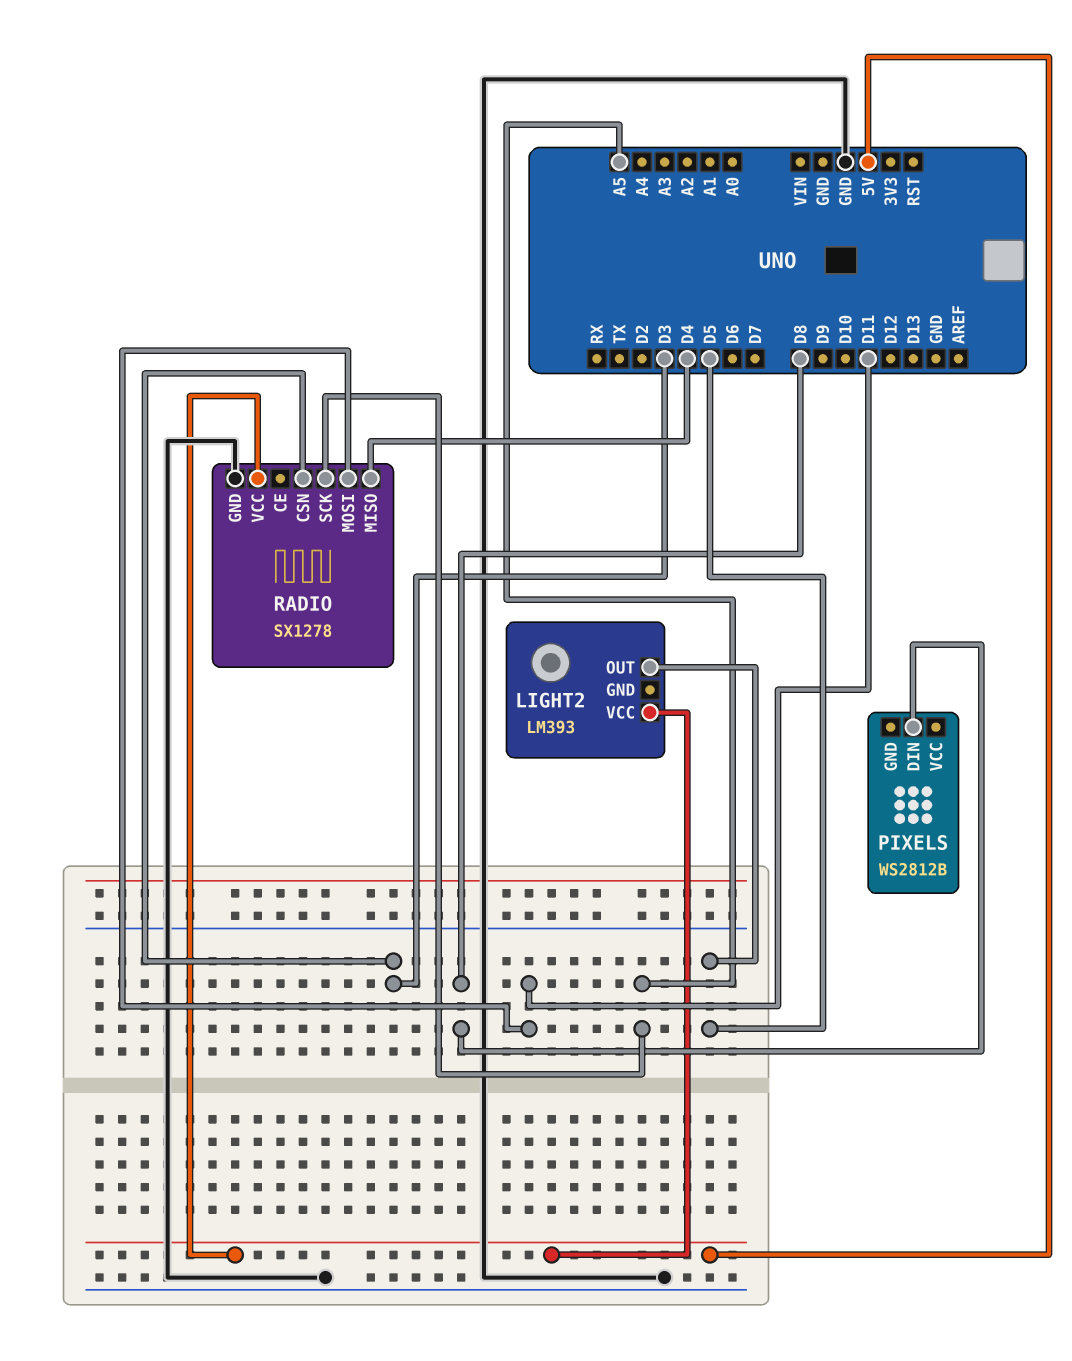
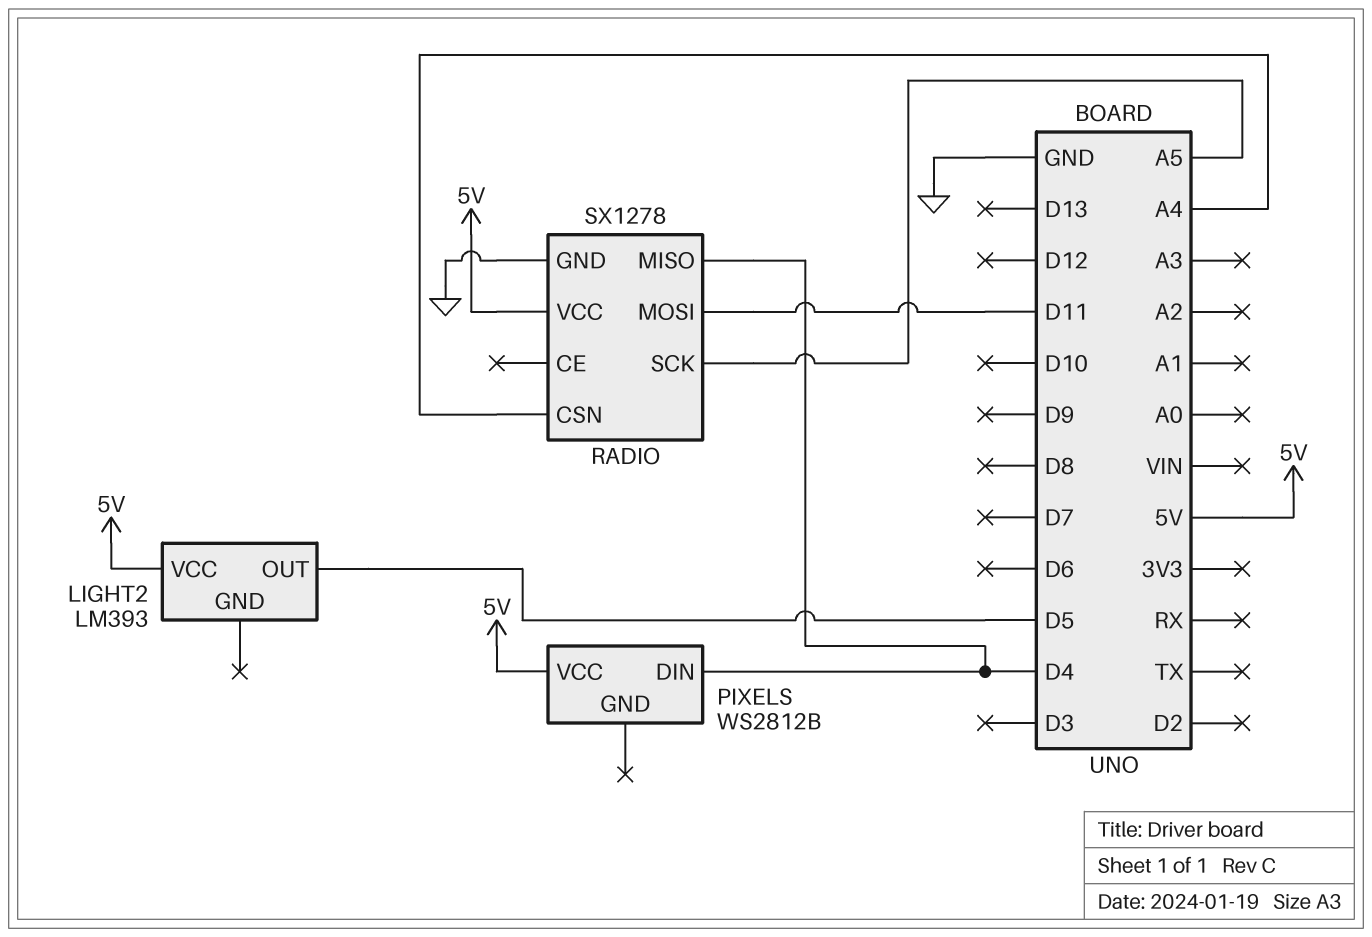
PIXELS pin DIN: D8 -> D4
PIXELS pin VCC: none -> 5V
RADIO pin CSN: D3 -> A4

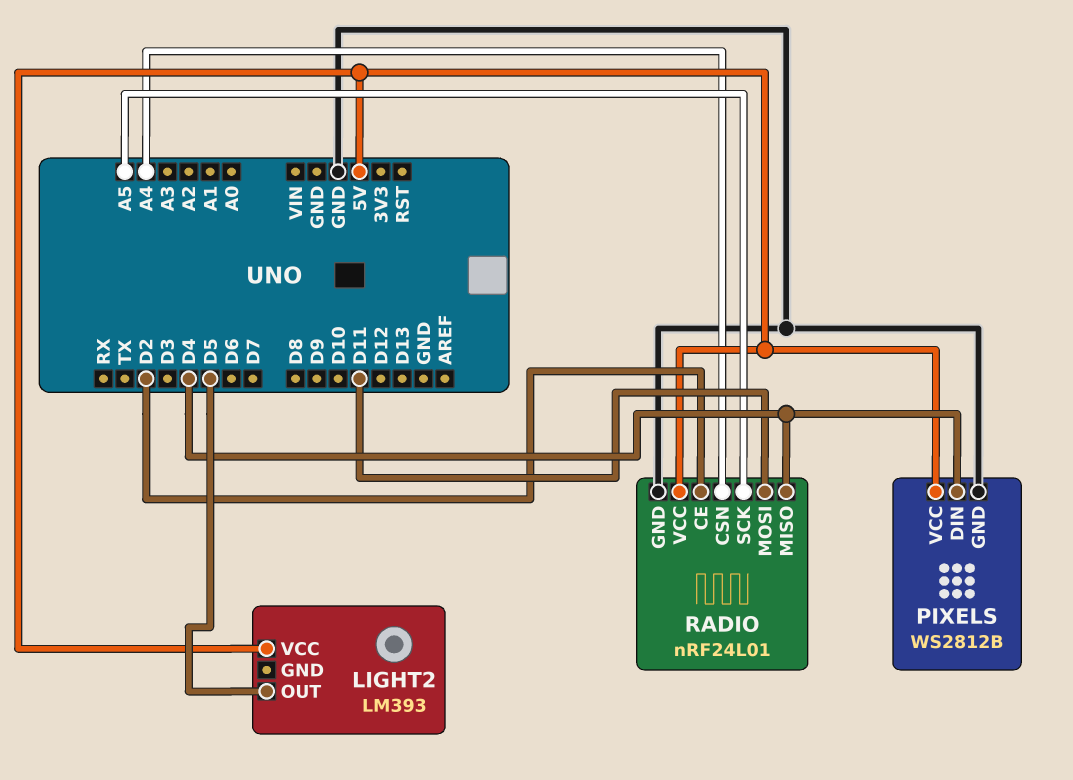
PIXELS pin GND: none -> GND
RADIO: SX1278 -> nRF24L01
RADIO pin CE: none -> D2

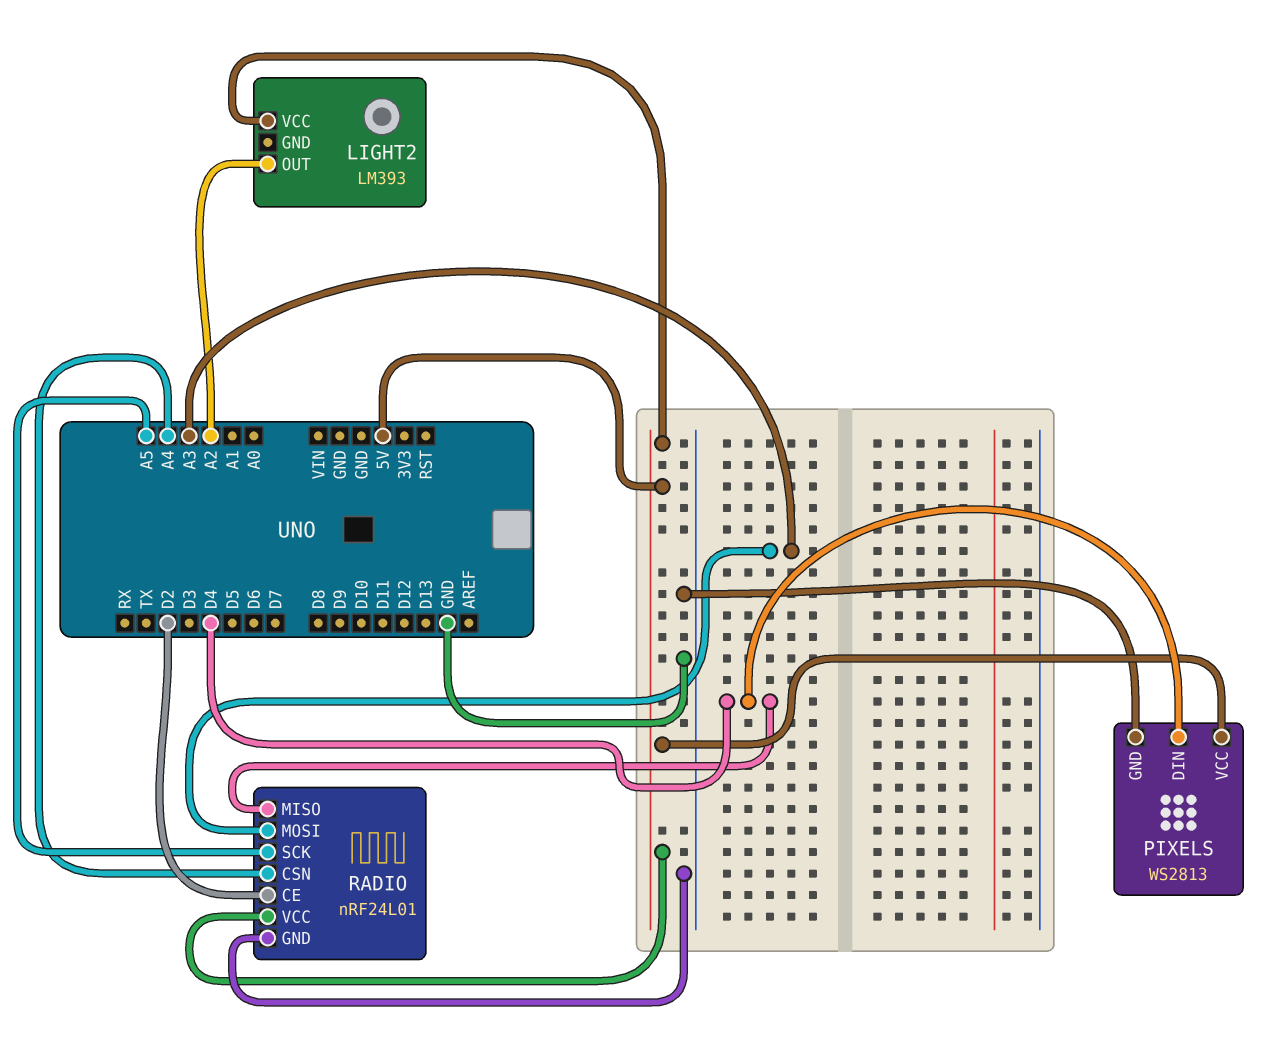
LIGHT2 pin OUT: D5 -> A2
PIXELS: WS2812B -> WS2813
RADIO pin MOSI: D11 -> A3

